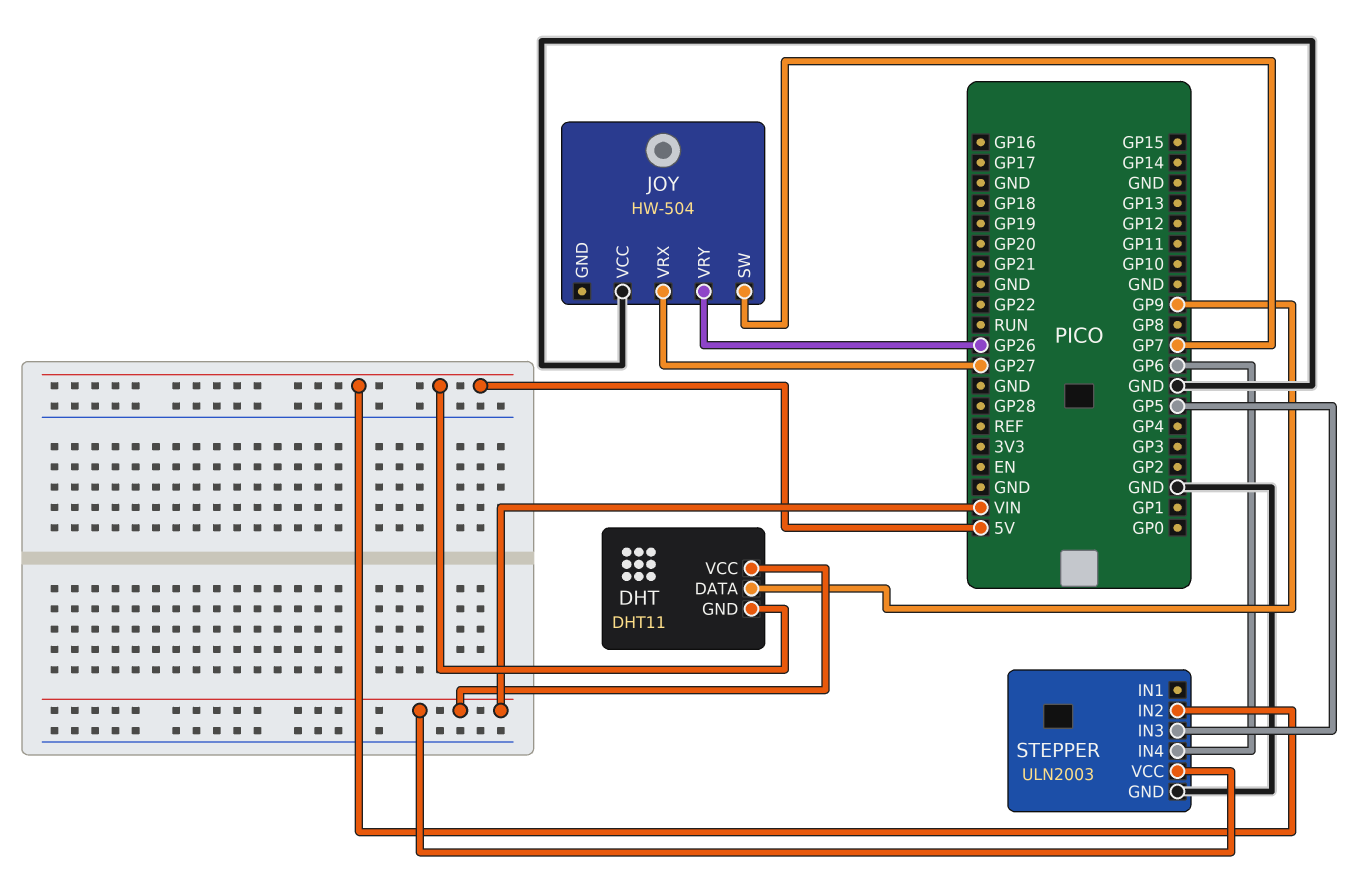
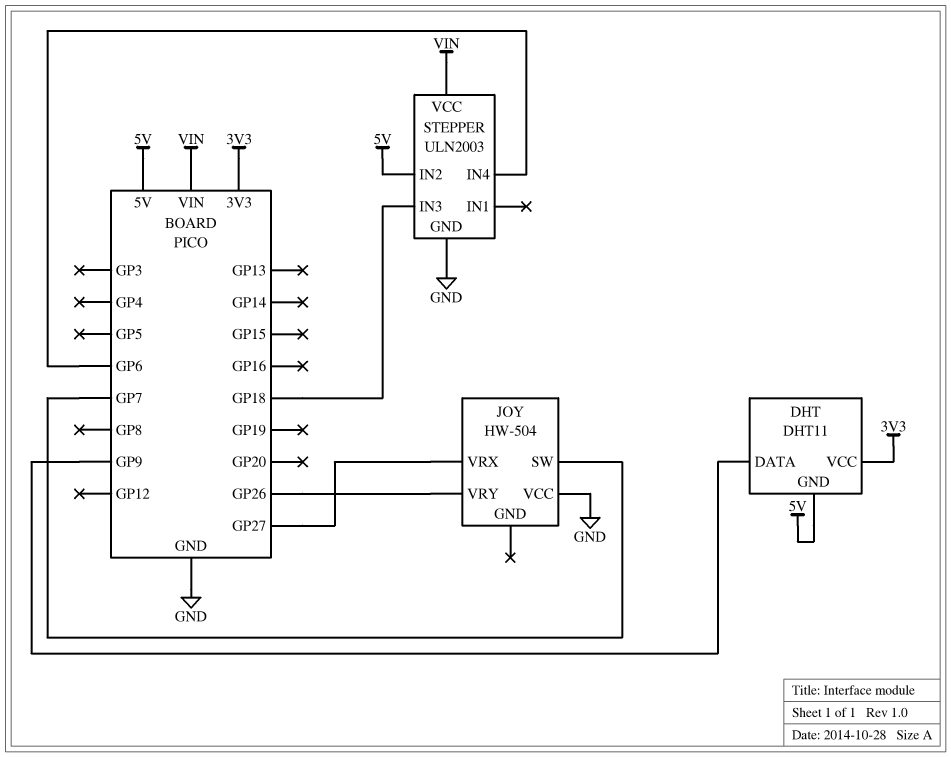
DHT pin VCC: VIN -> 3V3
STEPPER pin IN3: GP5 -> GP18

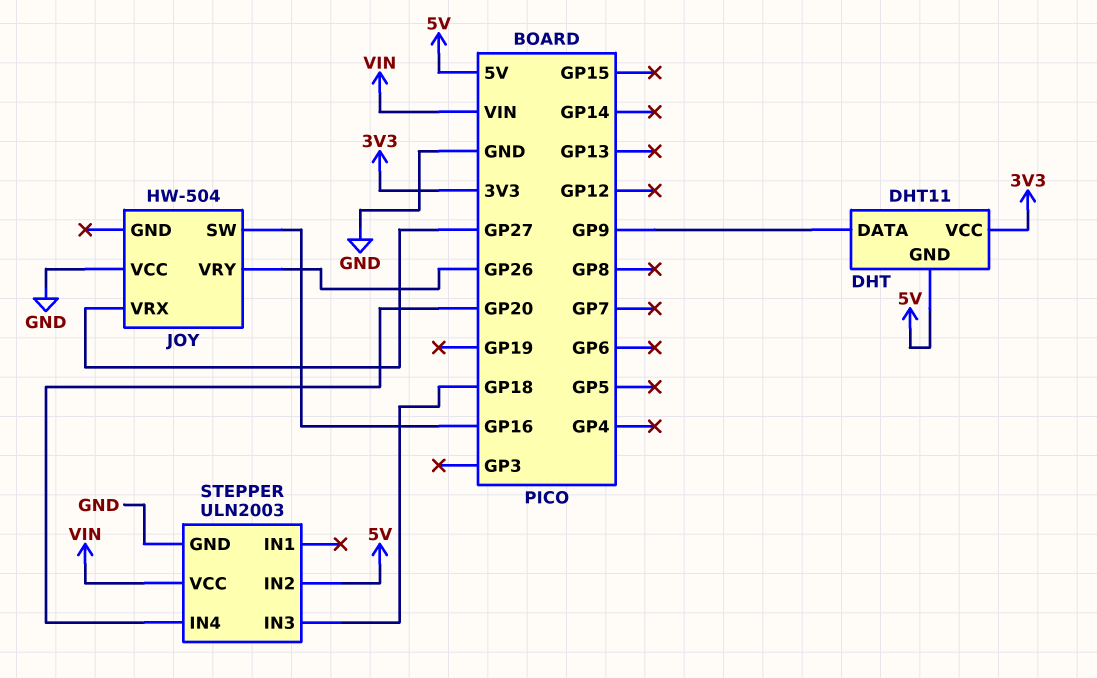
JOY pin SW: GP7 -> GP16
STEPPER pin IN4: GP6 -> GP20

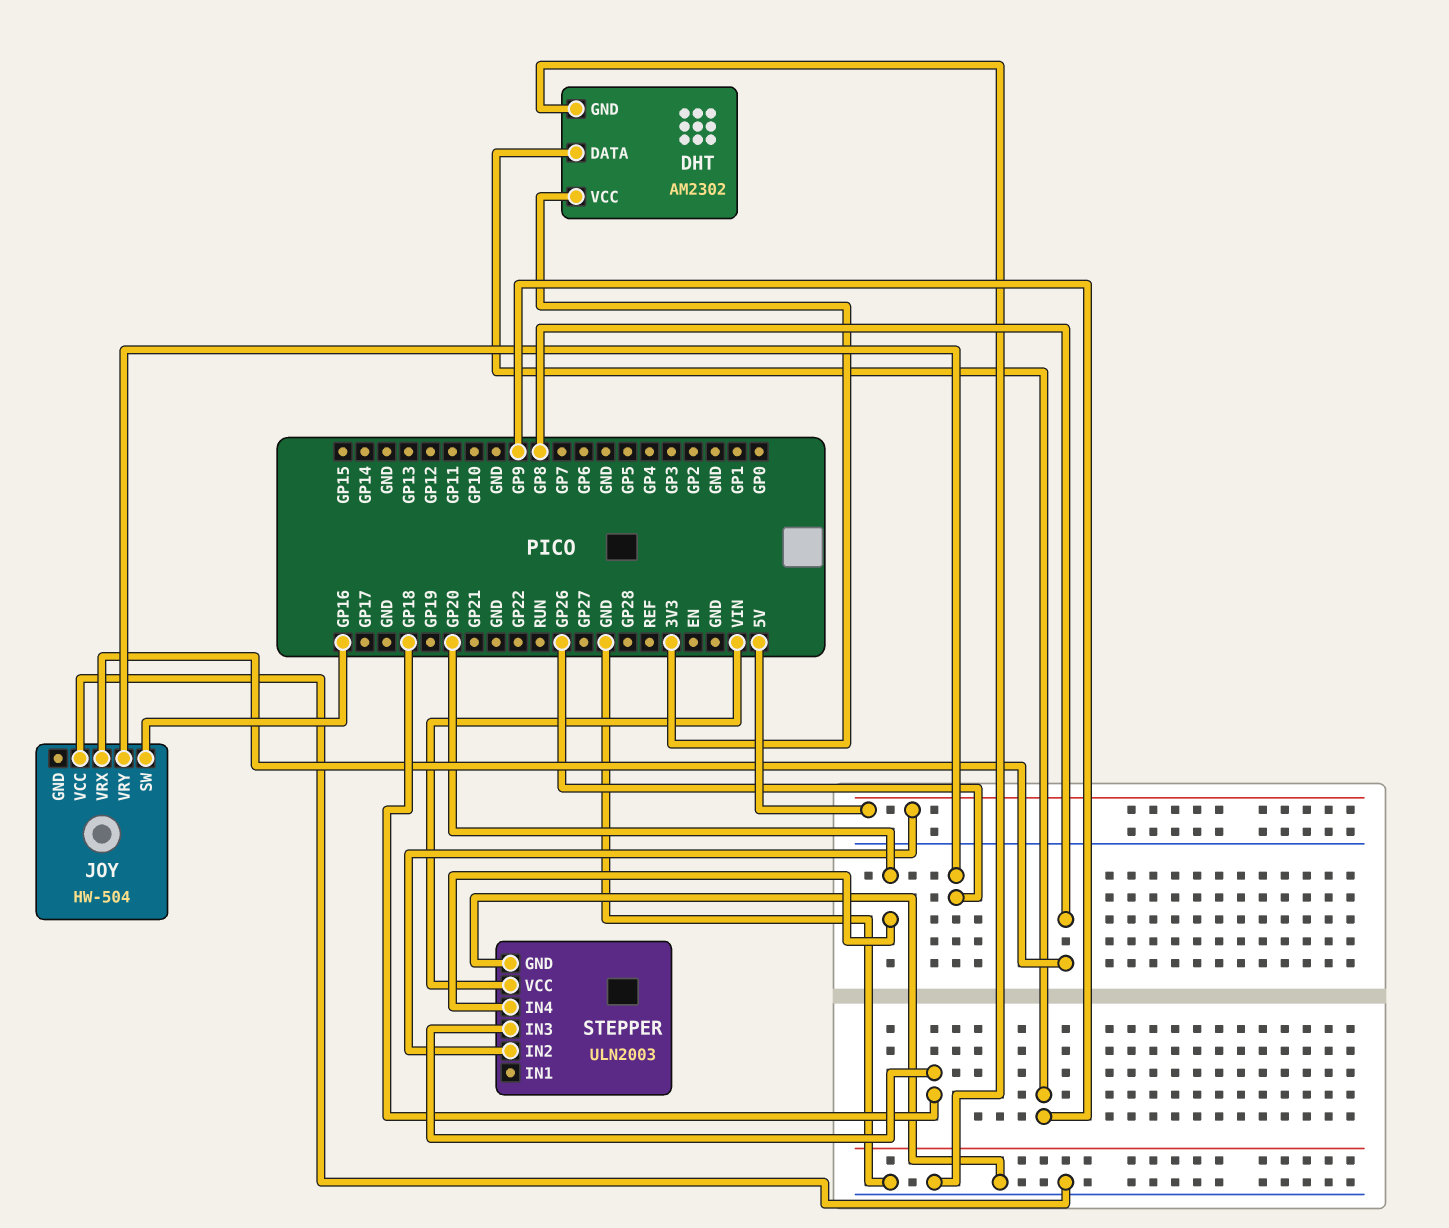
DHT: DHT11 -> AM2302
DHT pin GND: 5V -> GND
JOY pin VRX: GP27 -> GP8

